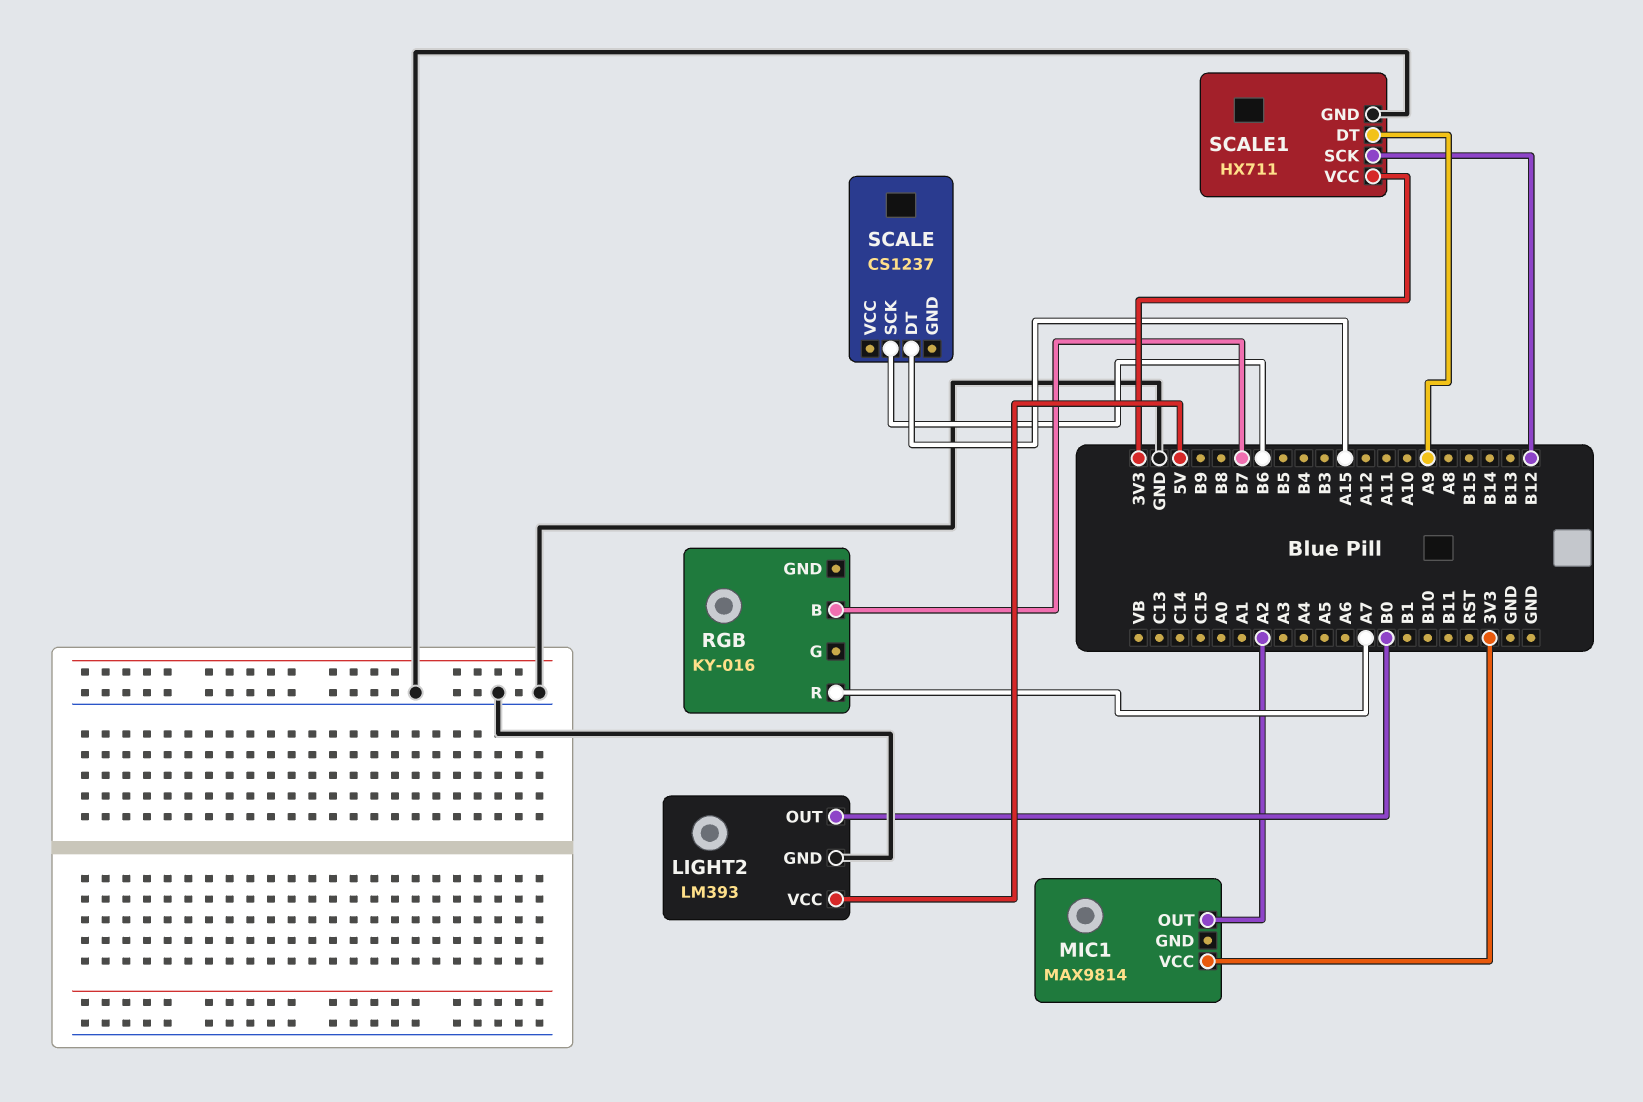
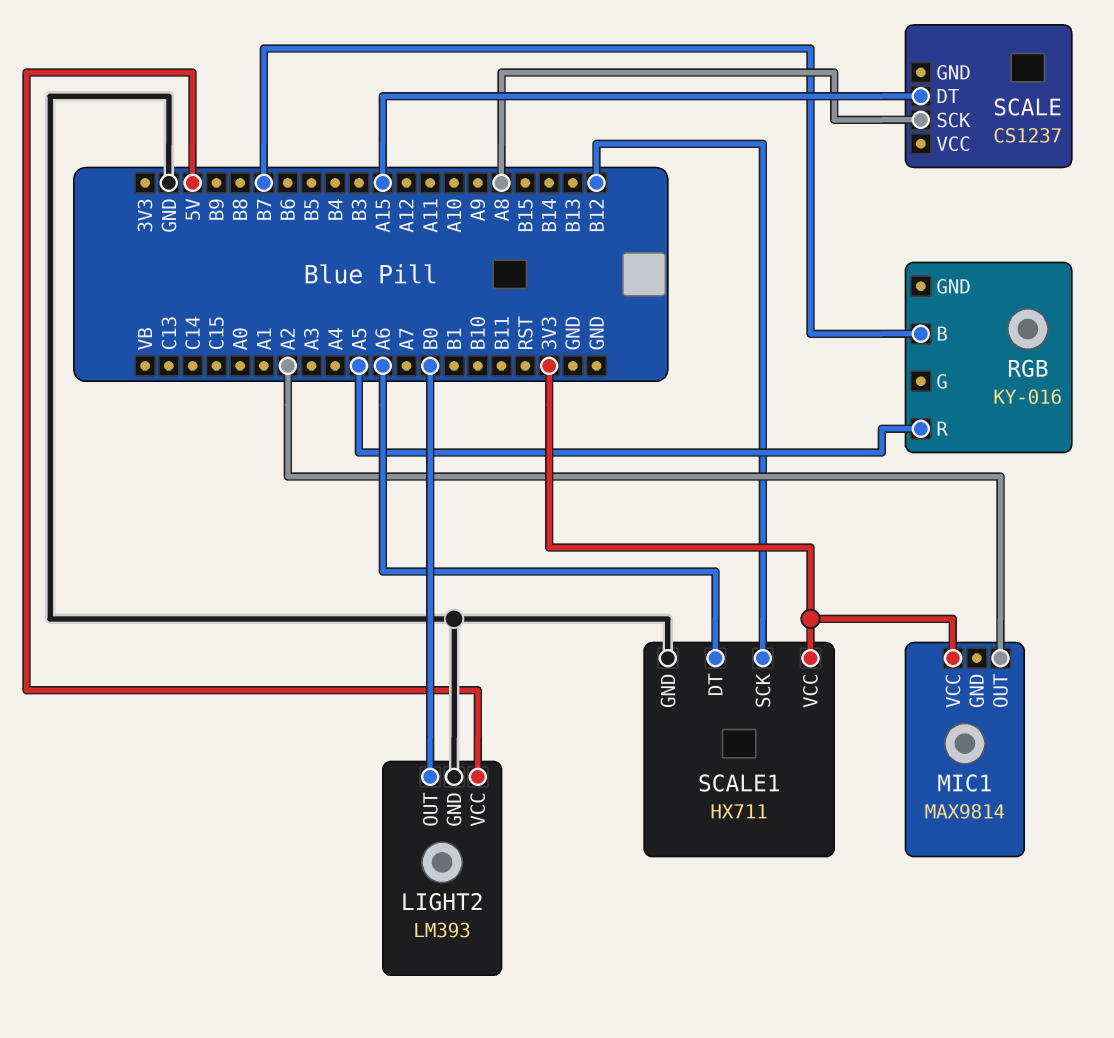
RGB pin R: A7 -> A5
SCALE pin SCK: B6 -> A8
SCALE1 pin DT: A9 -> A6

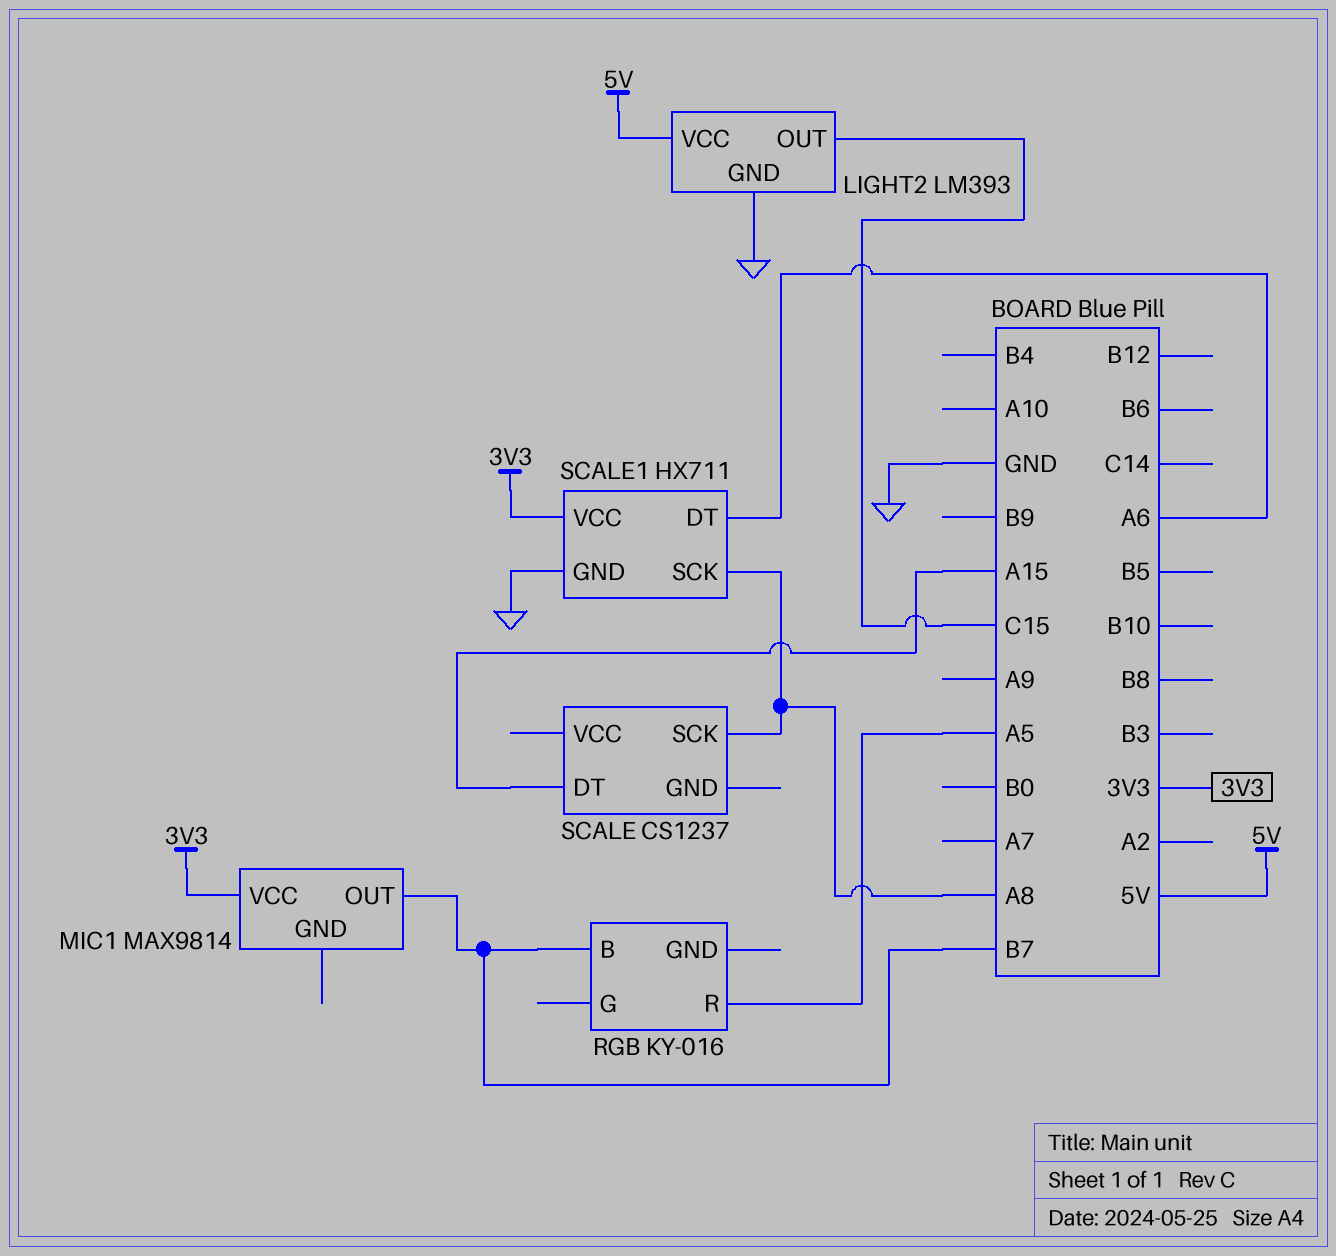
LIGHT2 pin OUT: B0 -> C15
MIC1 pin OUT: A2 -> B7
SCALE1 pin SCK: B12 -> A8

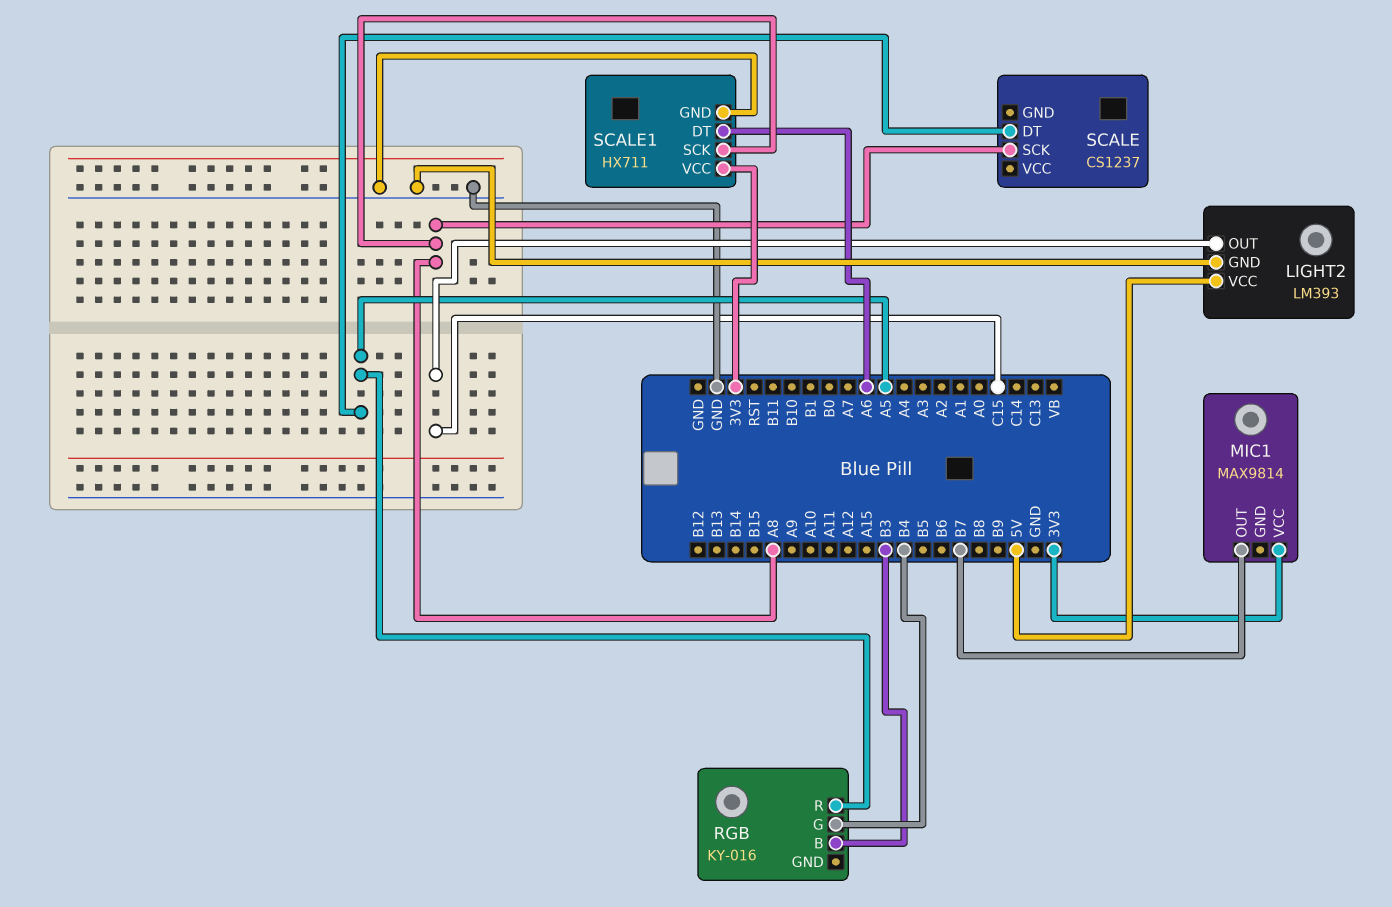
RGB pin B: B7 -> B3
RGB pin G: none -> B4
SCALE pin DT: A15 -> A5

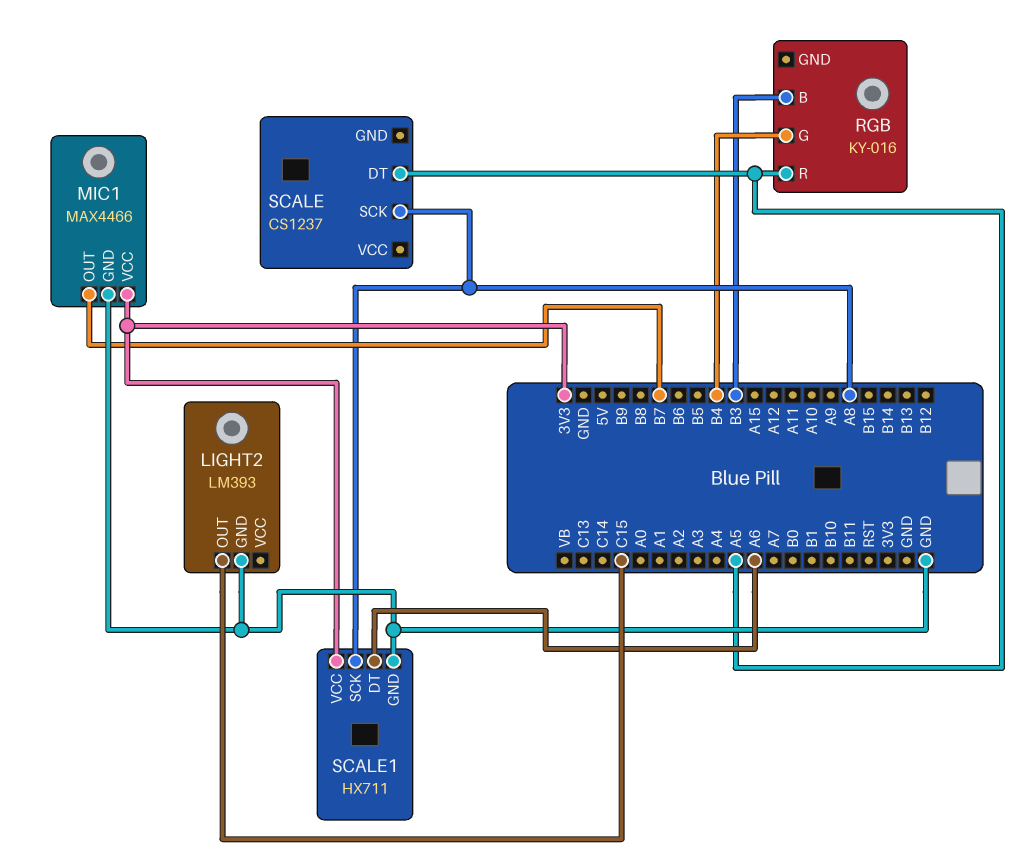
LIGHT2 pin VCC: 5V -> none
MIC1: MAX9814 -> MAX4466
MIC1 pin GND: none -> GND

